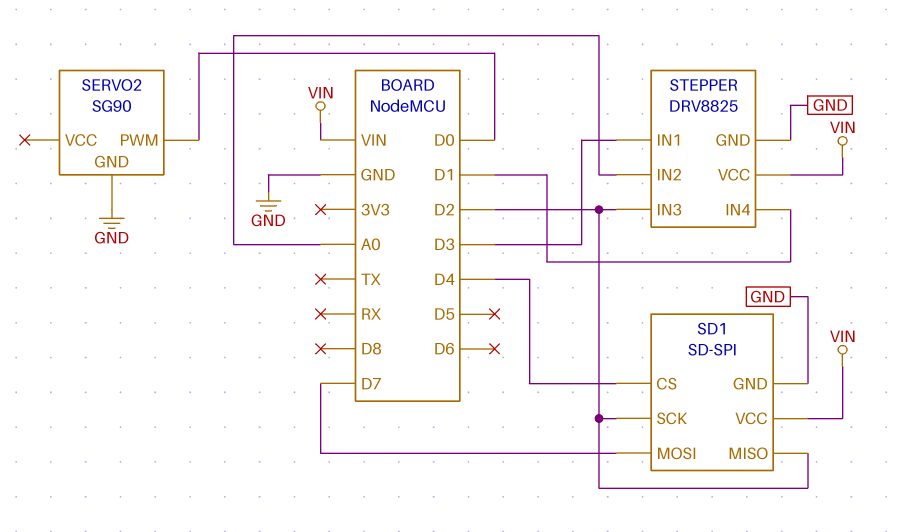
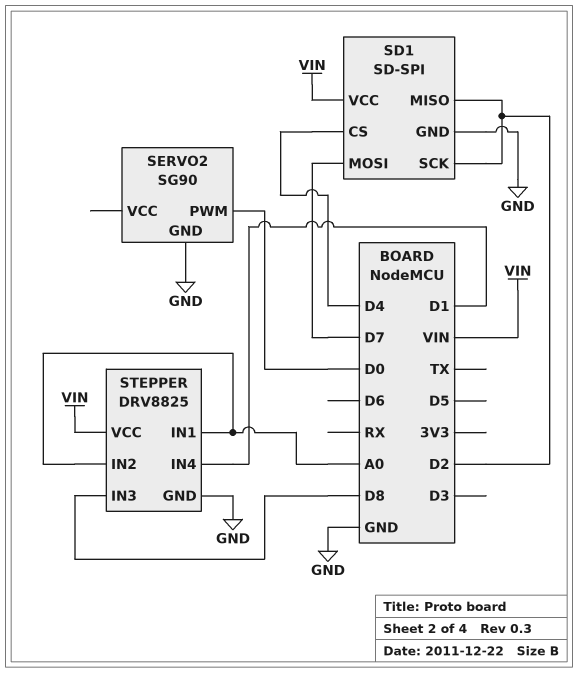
STEPPER pin IN1: D3 -> A0
STEPPER pin IN3: D2 -> D8

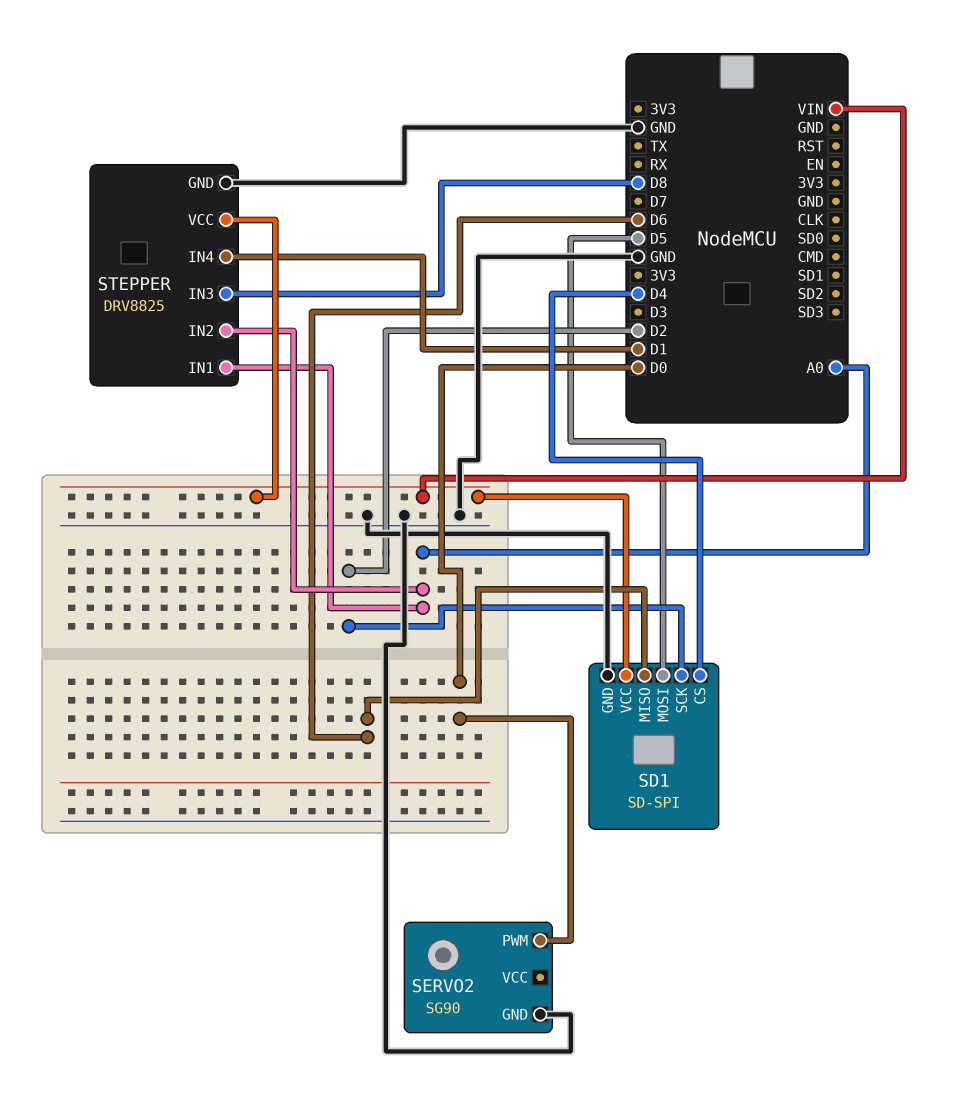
SD1 pin MISO: D2 -> D6
SD1 pin MOSI: D7 -> D5

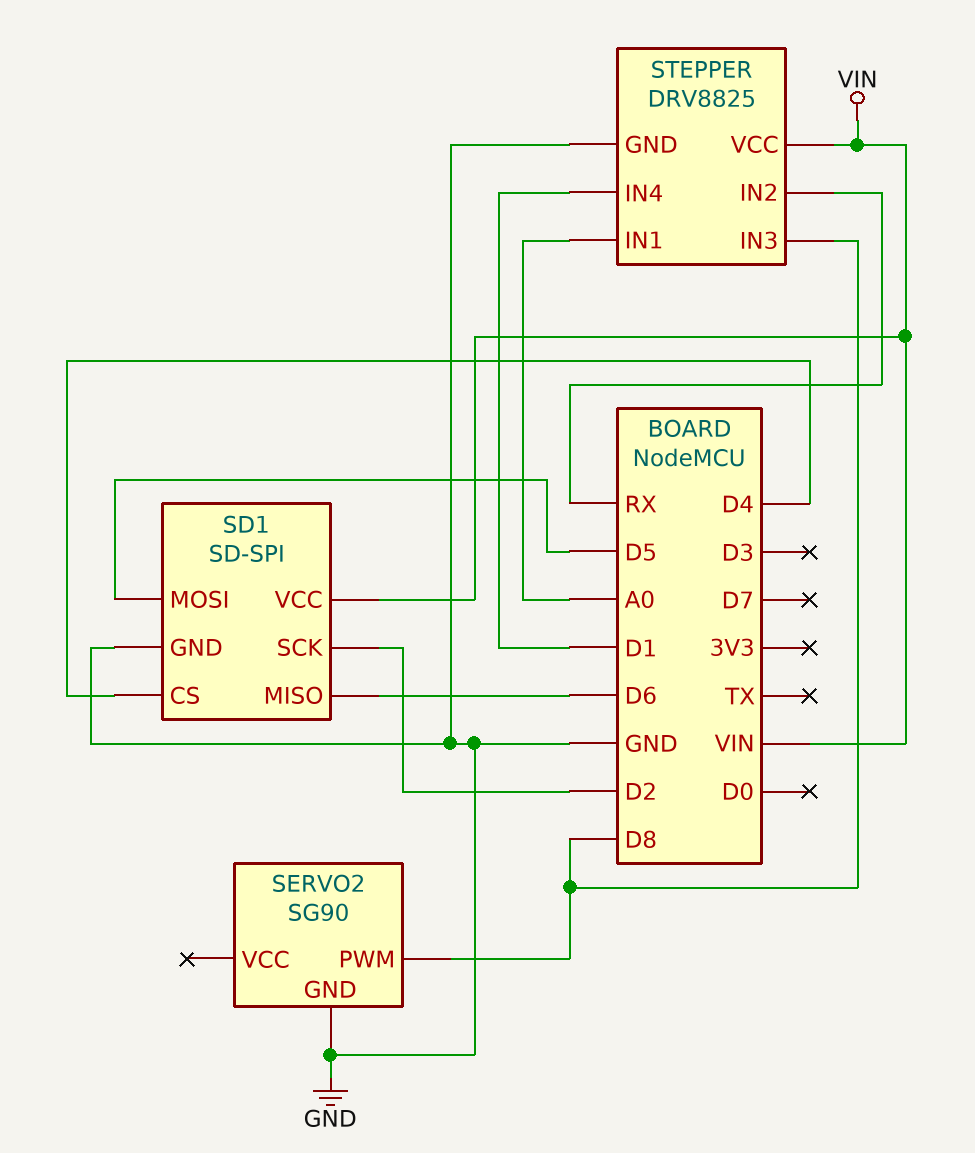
SERVO2 pin PWM: D0 -> D8
STEPPER pin IN2: A0 -> RX

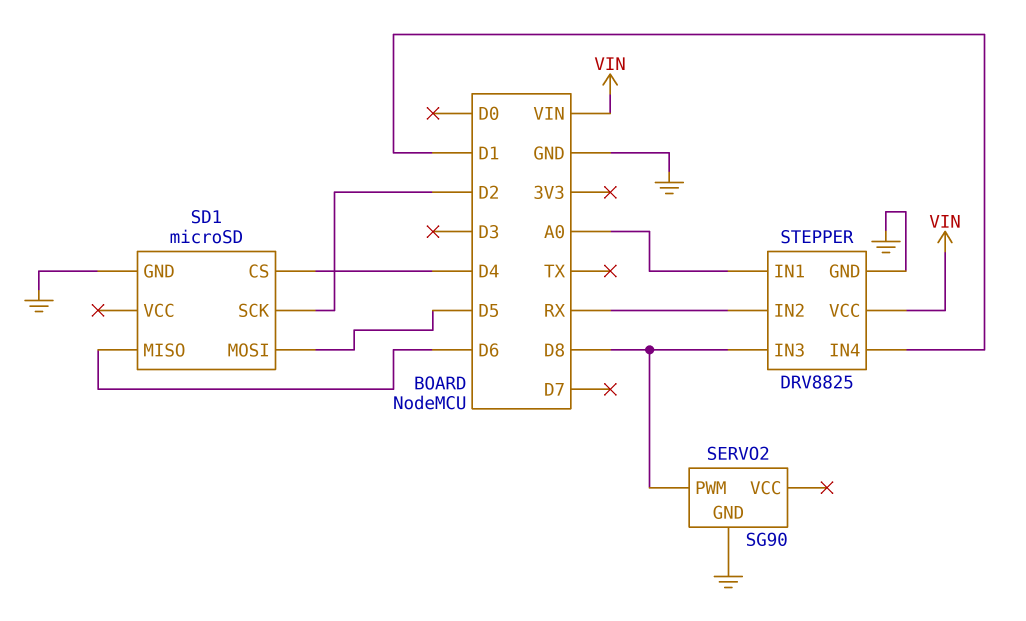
SD1: SD-SPI -> microSD
SD1 pin VCC: VIN -> none

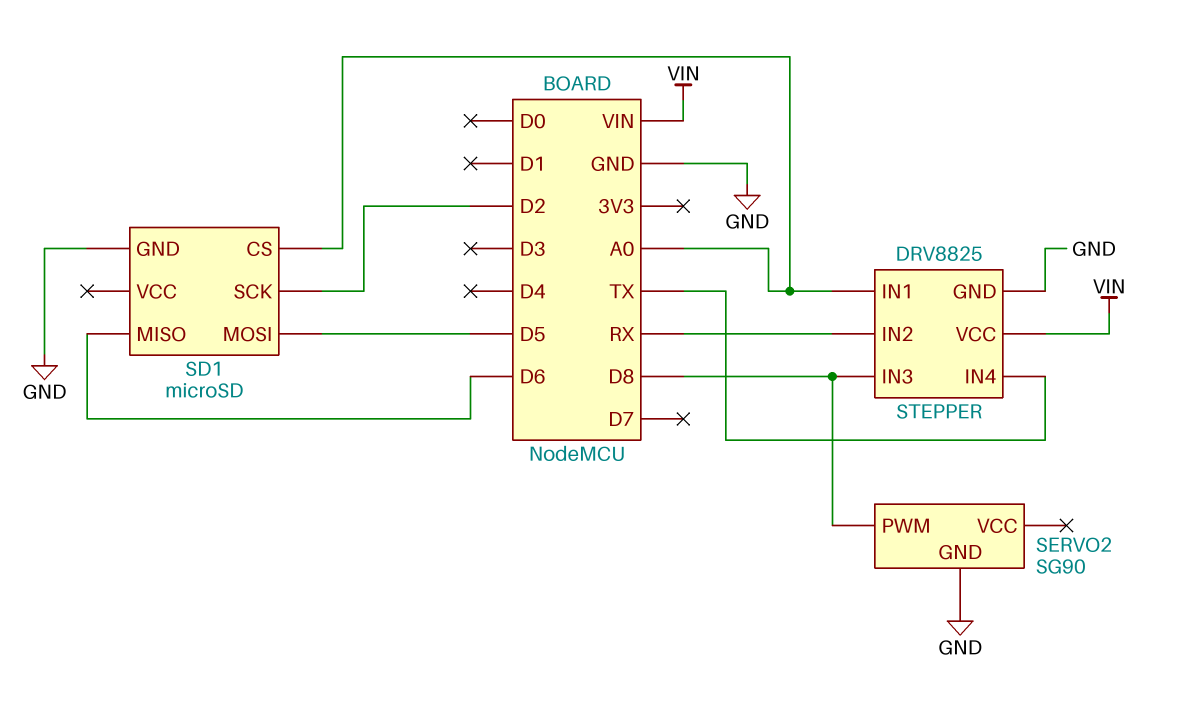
SD1 pin CS: D4 -> A0
STEPPER pin IN4: D1 -> TX

